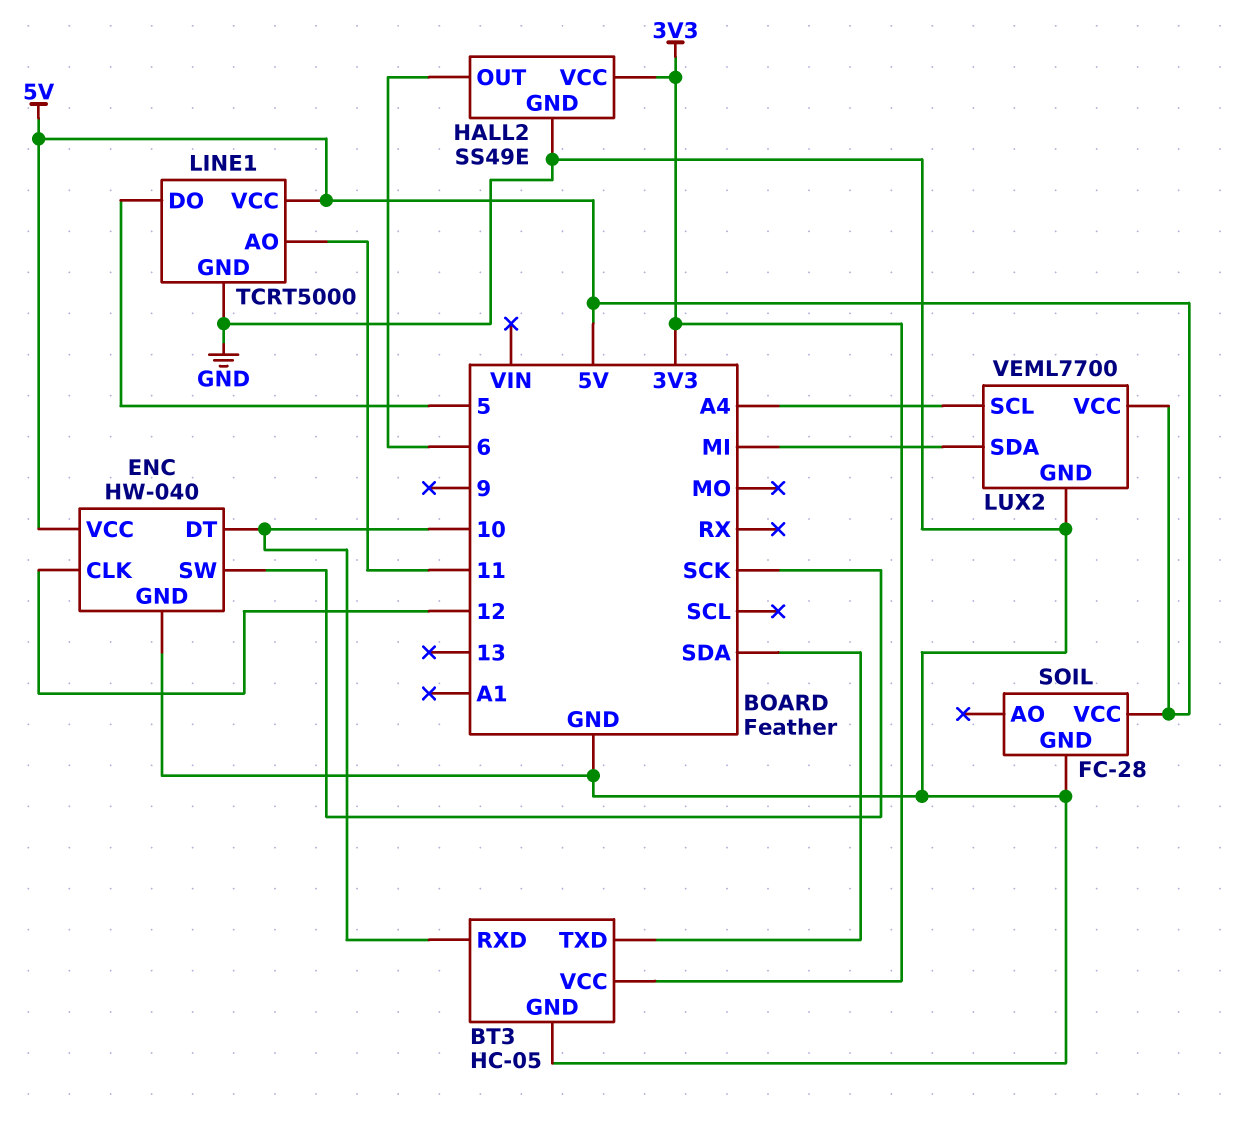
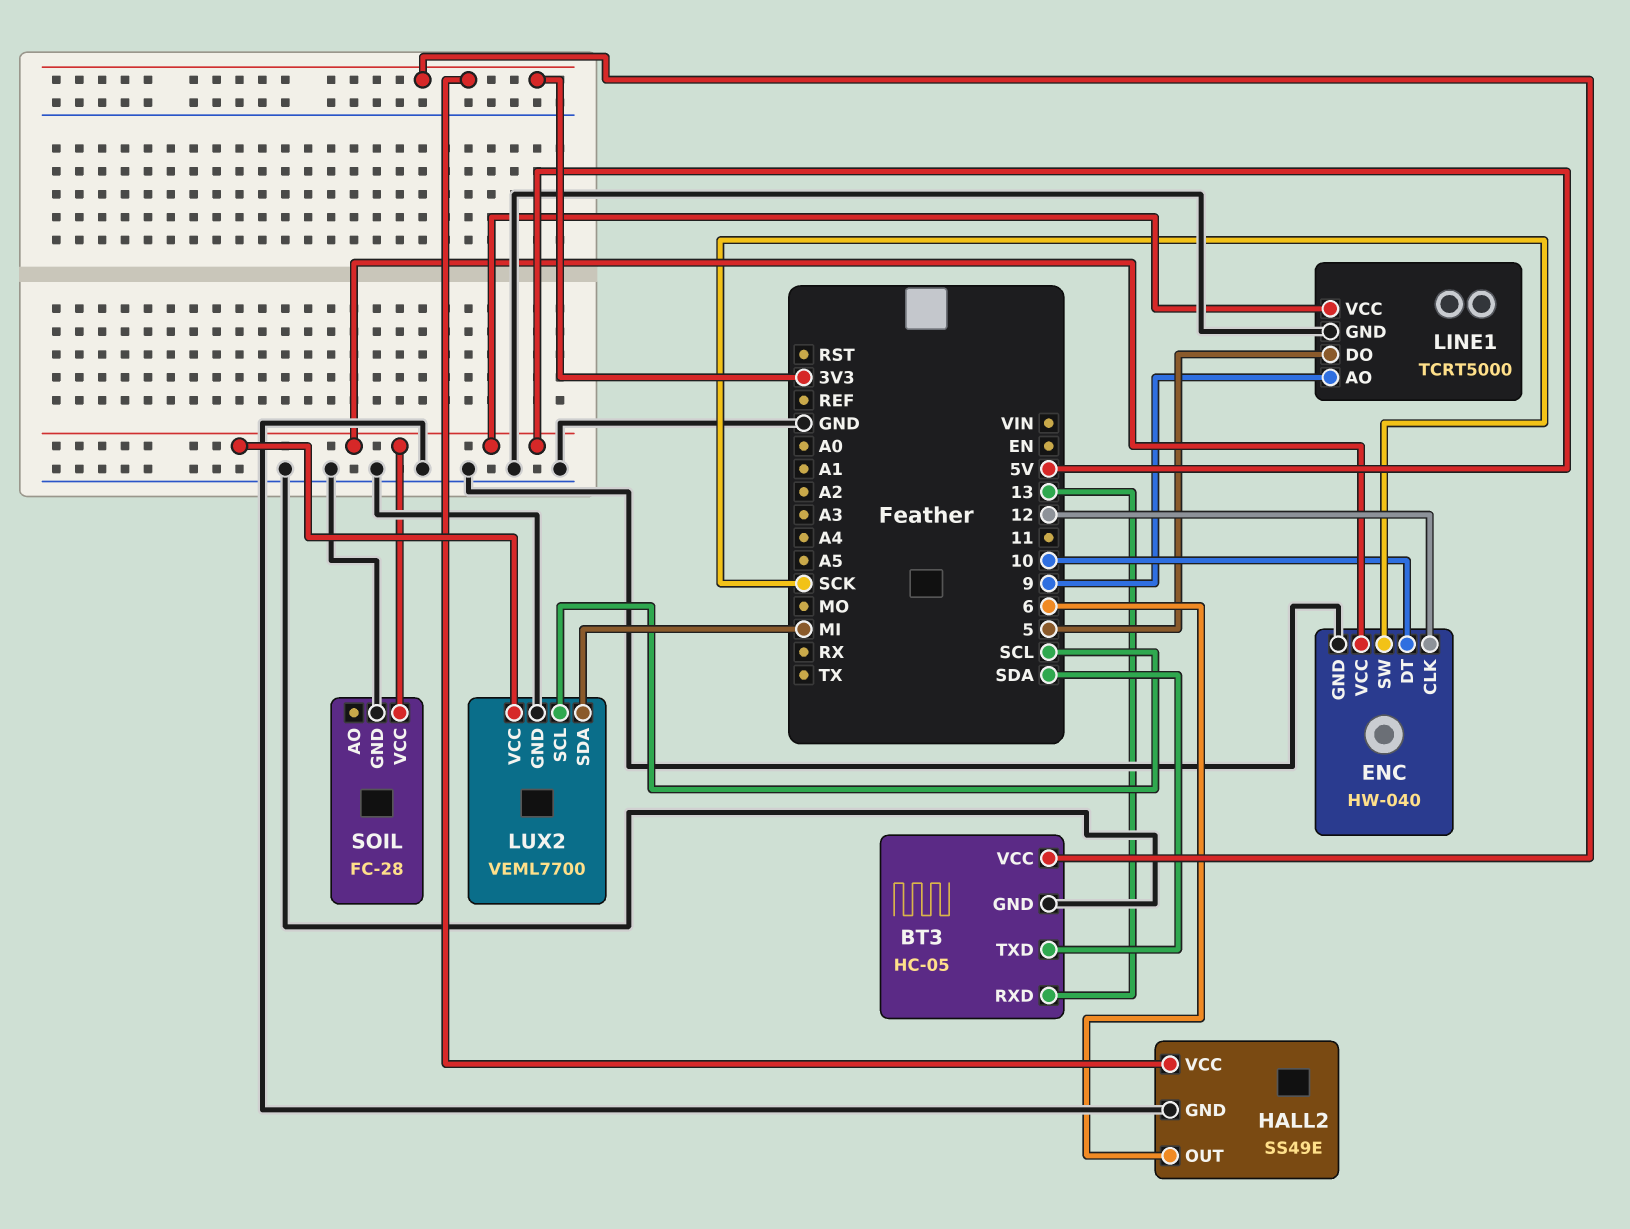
BT3 pin RXD: 10 -> 13
LINE1 pin AO: 11 -> 9
LUX2 pin SCL: A4 -> SCL

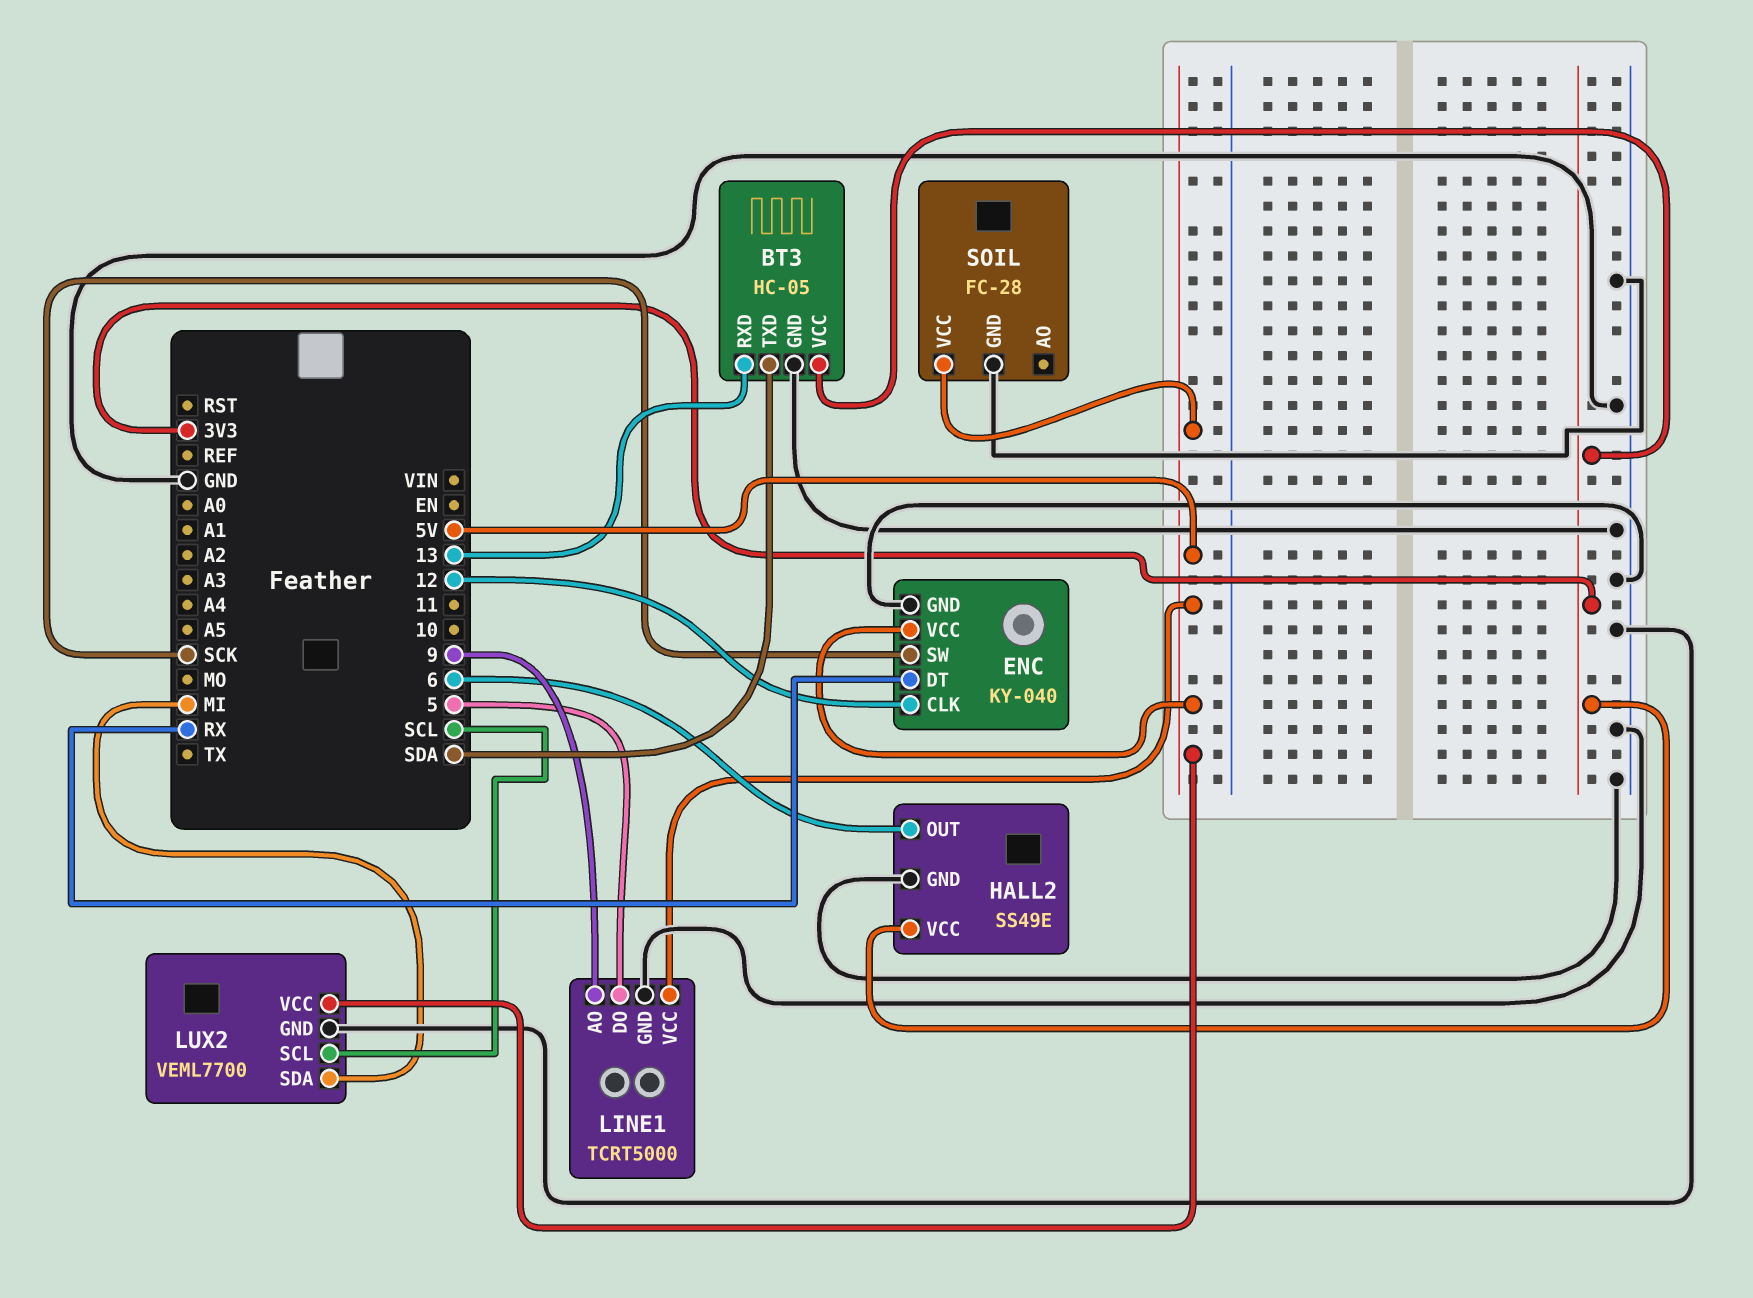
ENC: HW-040 -> KY-040
ENC pin DT: 10 -> RX

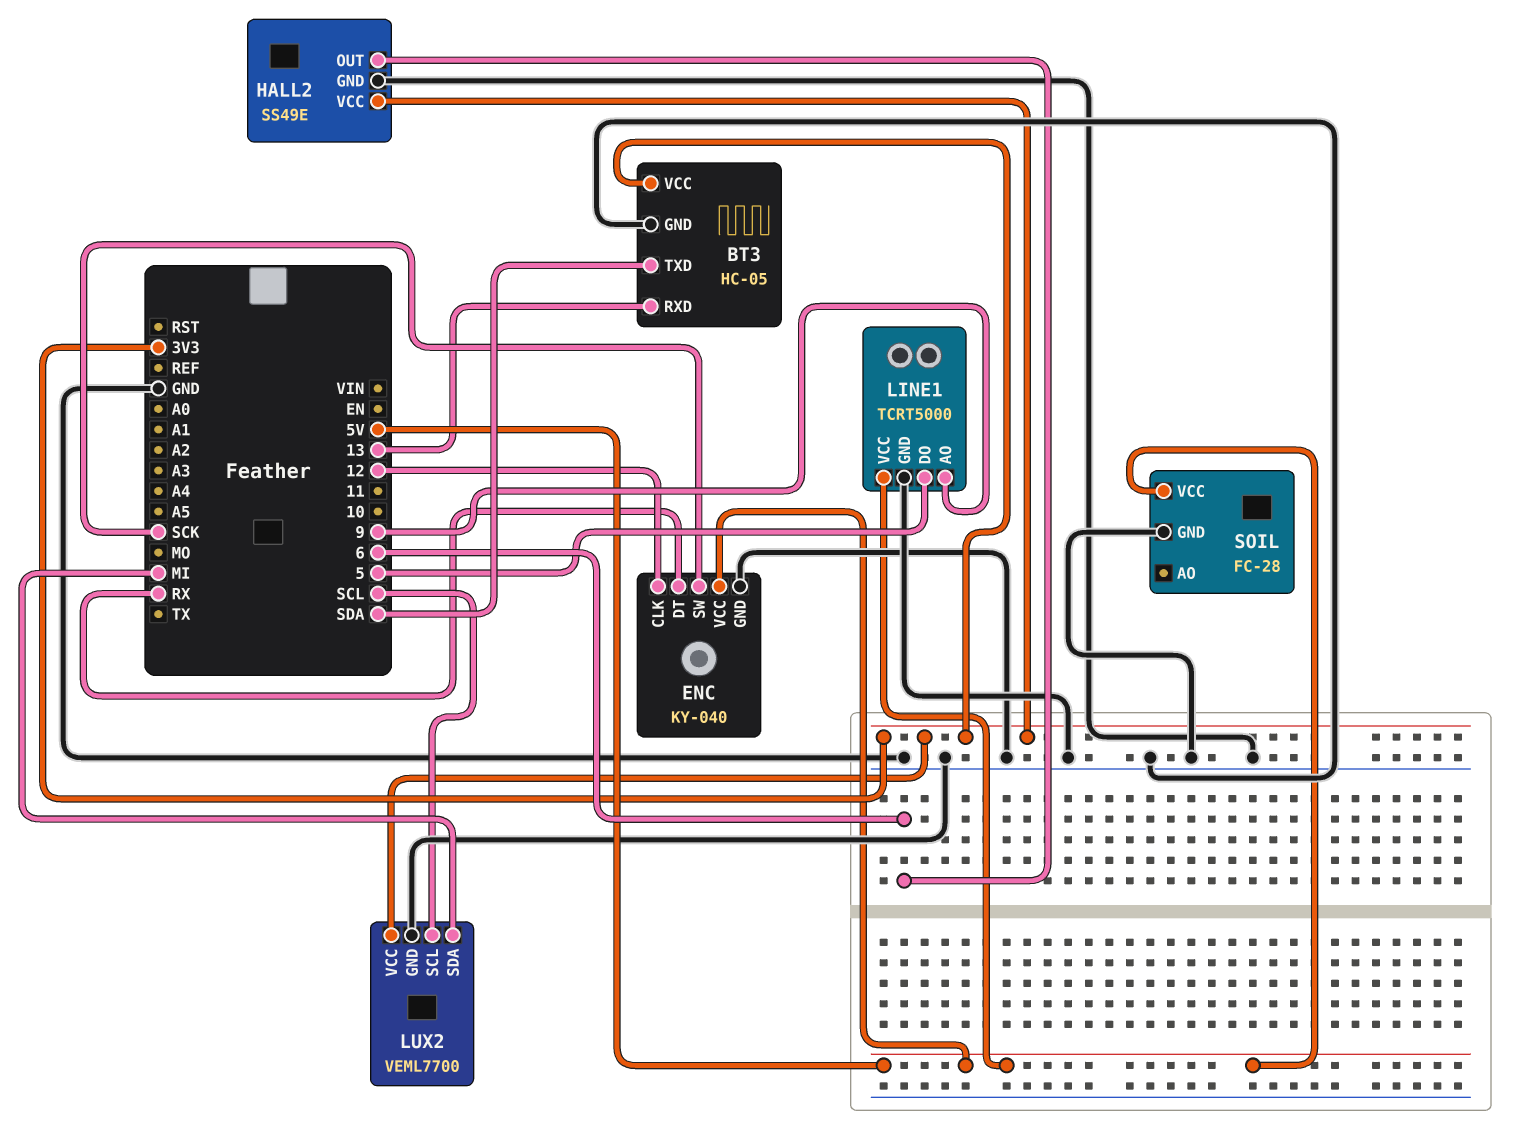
LUX2 pin VCC: 5V -> 3V3

